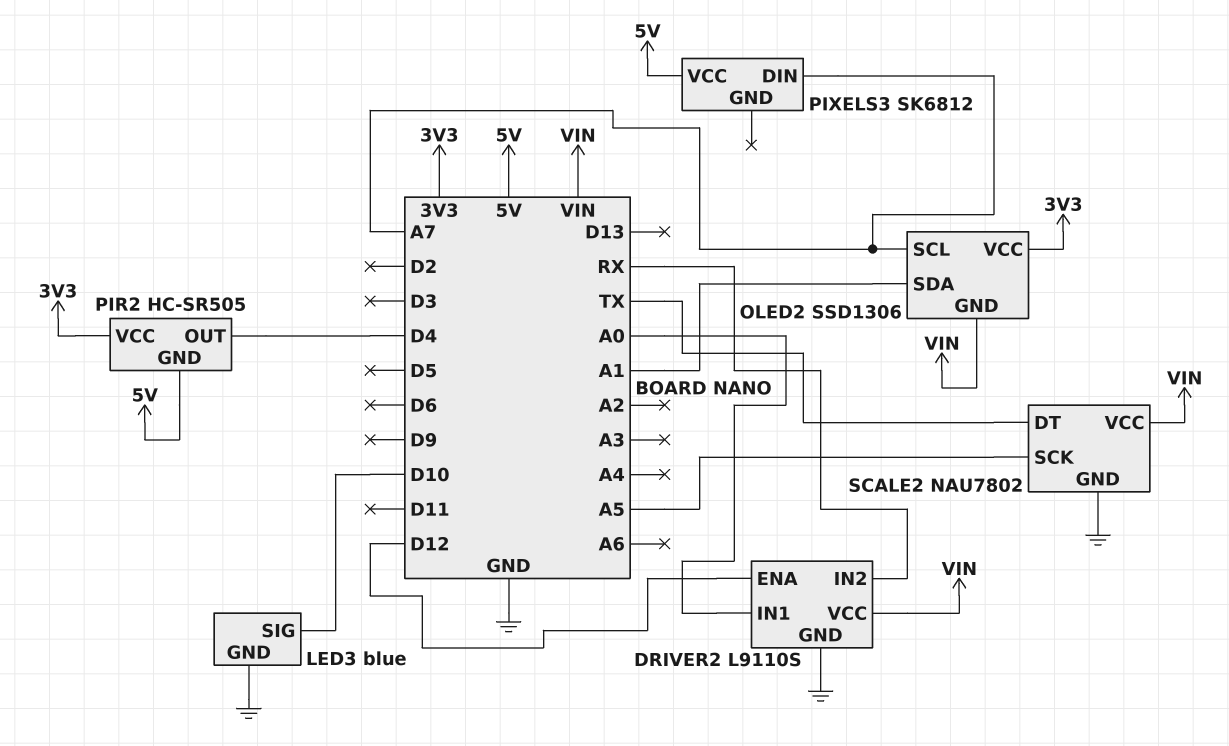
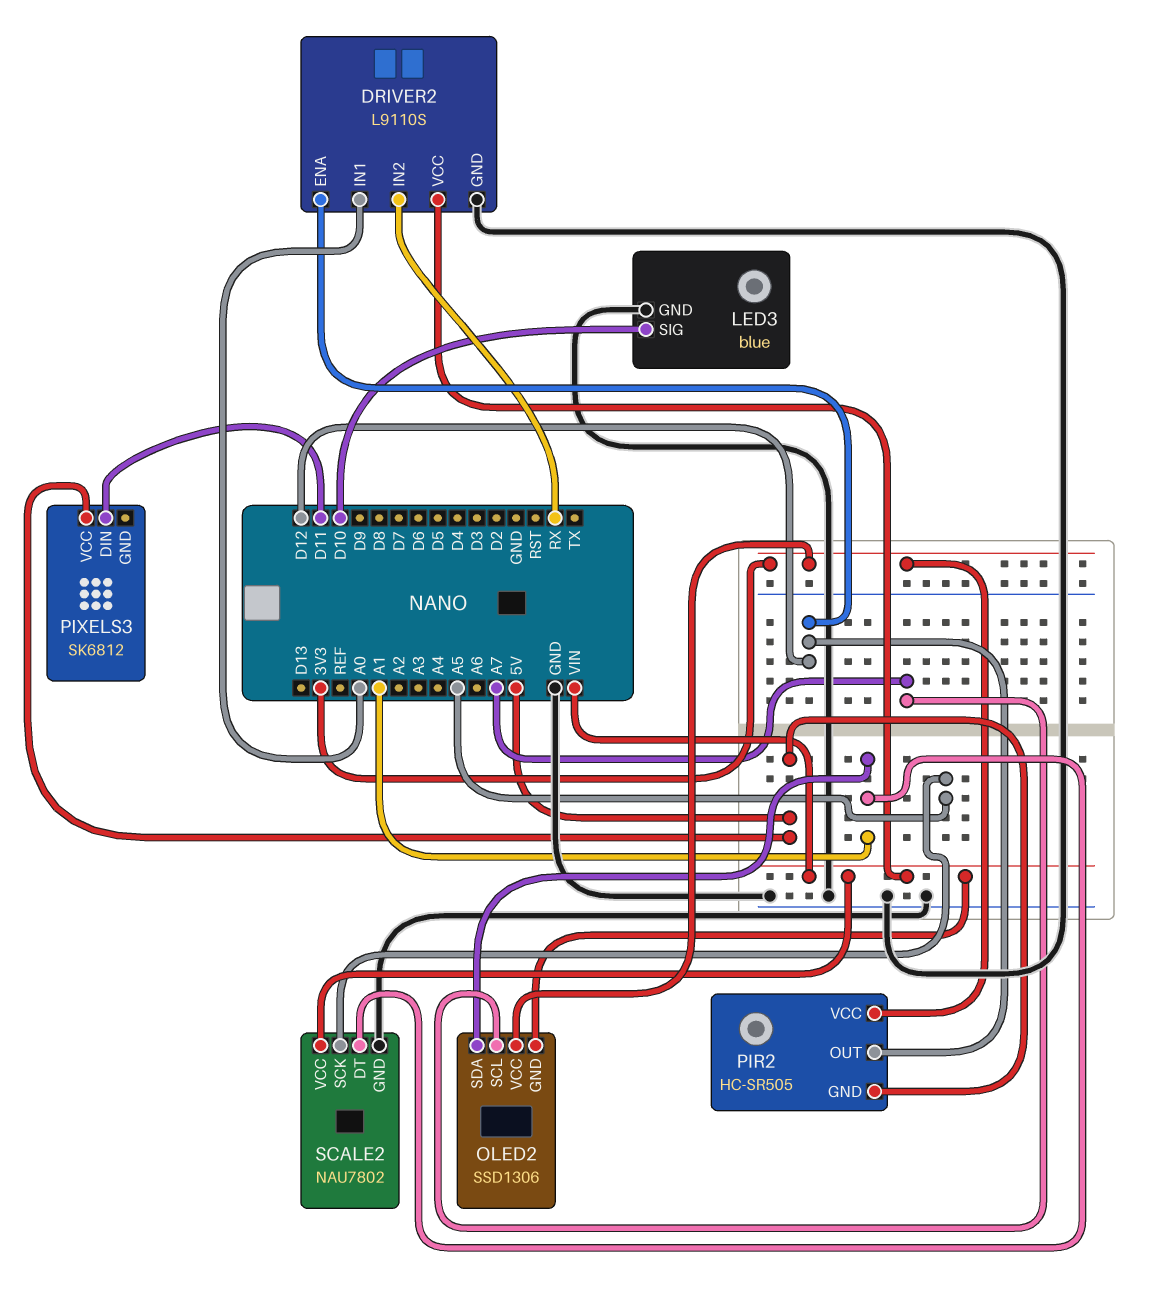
PIR2 pin OUT: D4 -> D12
PIXELS3 pin DIN: A7 -> D11
SCALE2 pin DT: TX -> A1

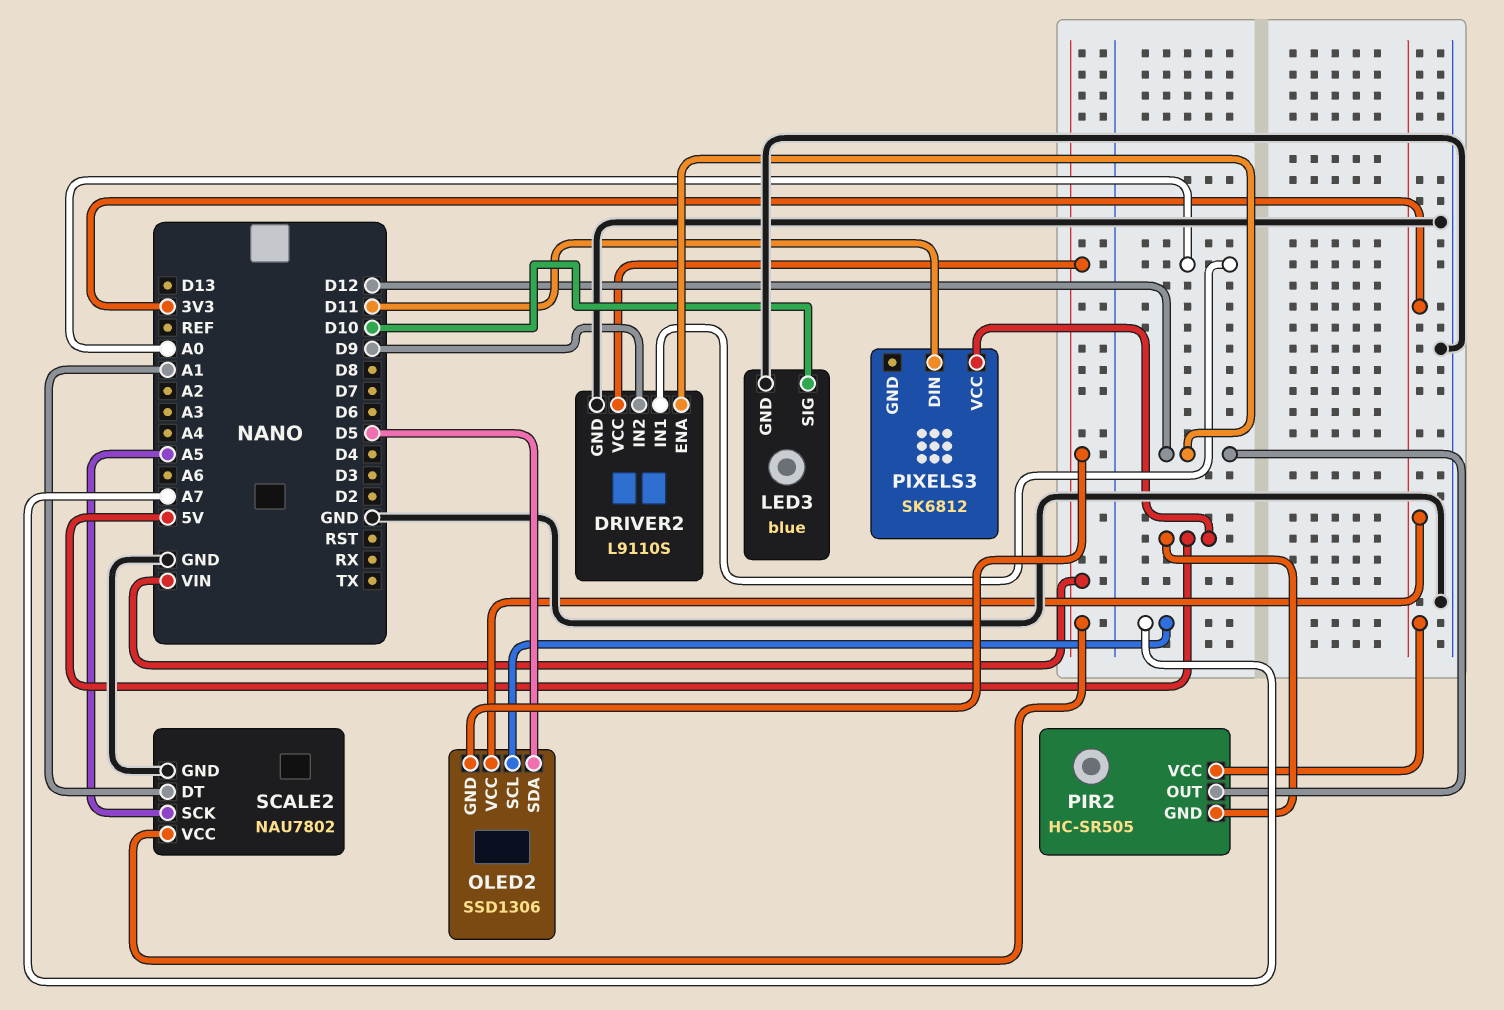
DRIVER2 pin IN2: RX -> D9
OLED2 pin SDA: A1 -> D5

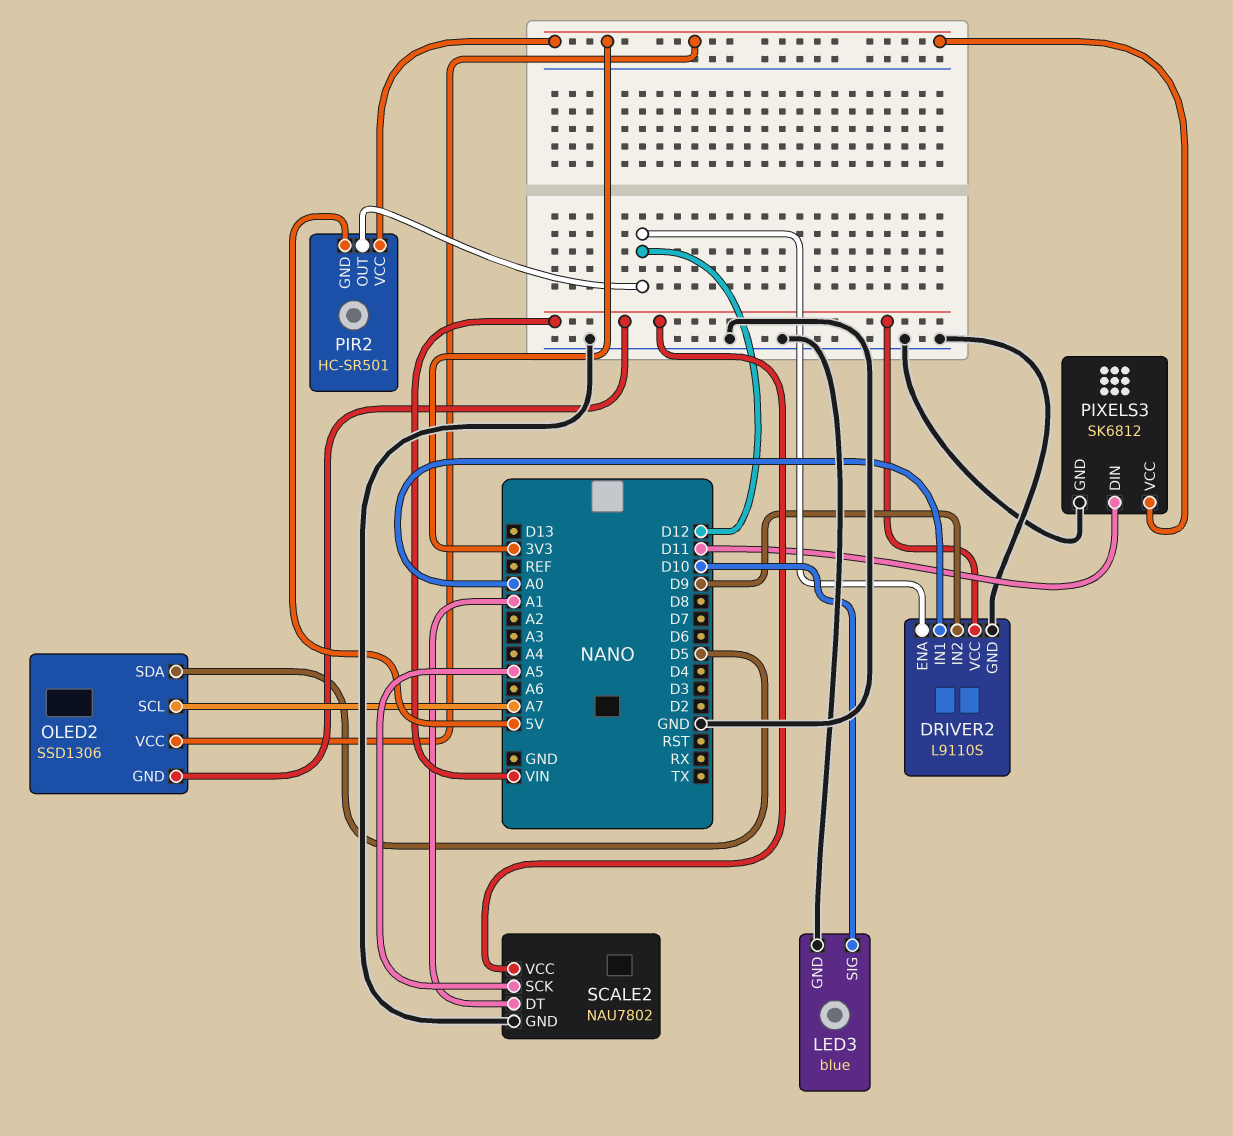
PIR2: HC-SR505 -> HC-SR501
PIXELS3 pin GND: none -> GND
PIXELS3 pin VCC: 5V -> 3V3

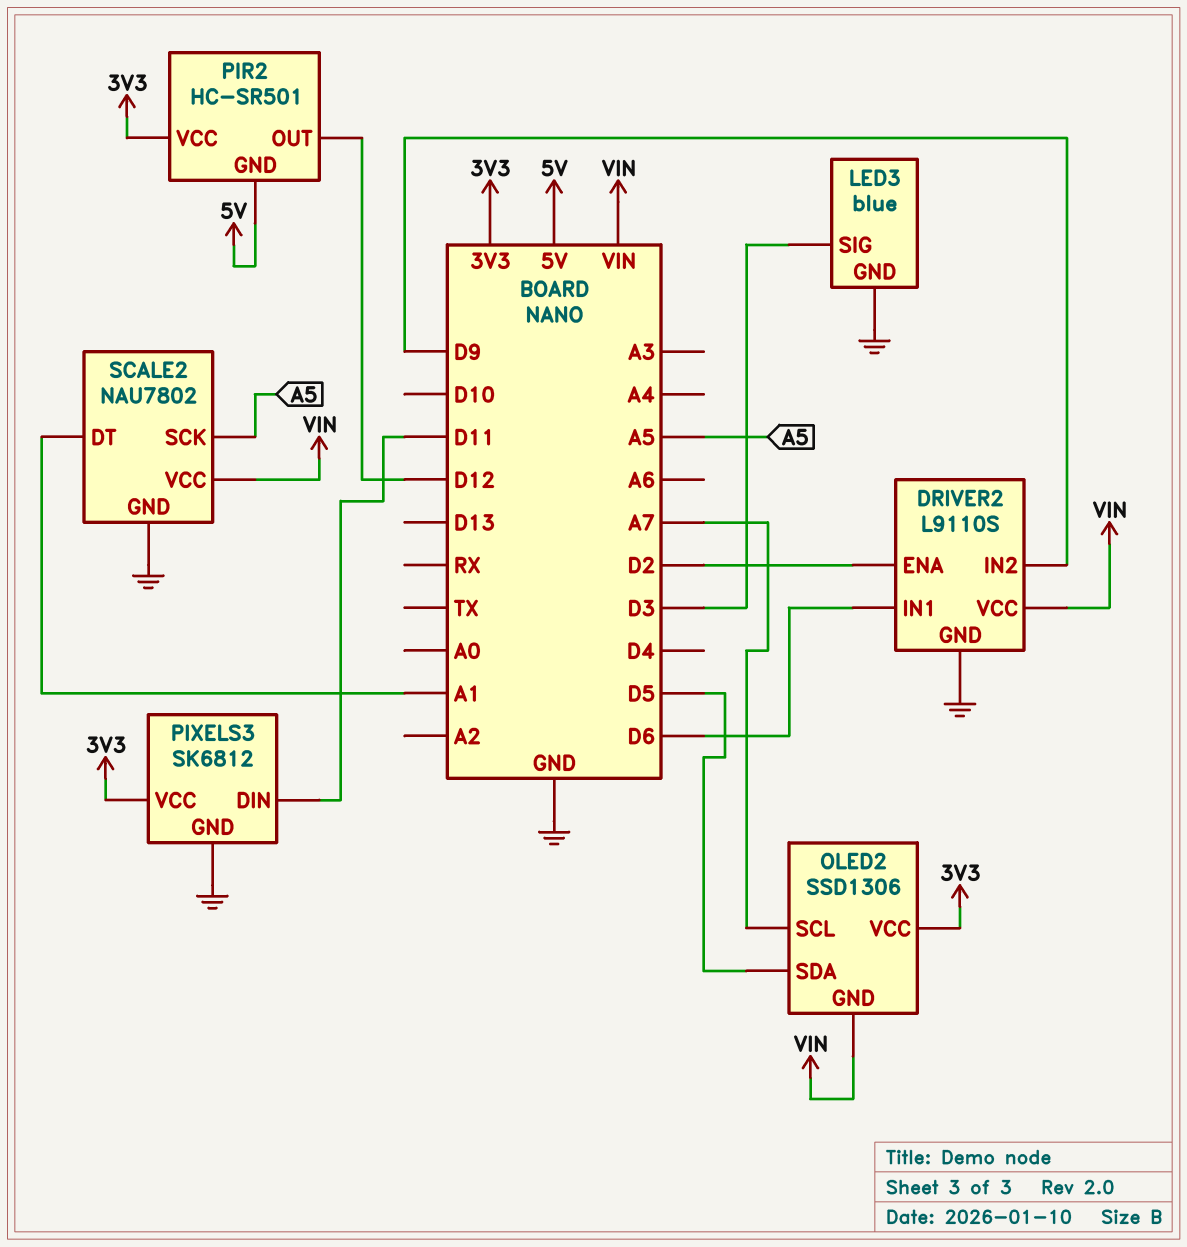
DRIVER2 pin ENA: D12 -> D2
DRIVER2 pin IN1: A0 -> D6
LED3 pin SIG: D10 -> D3

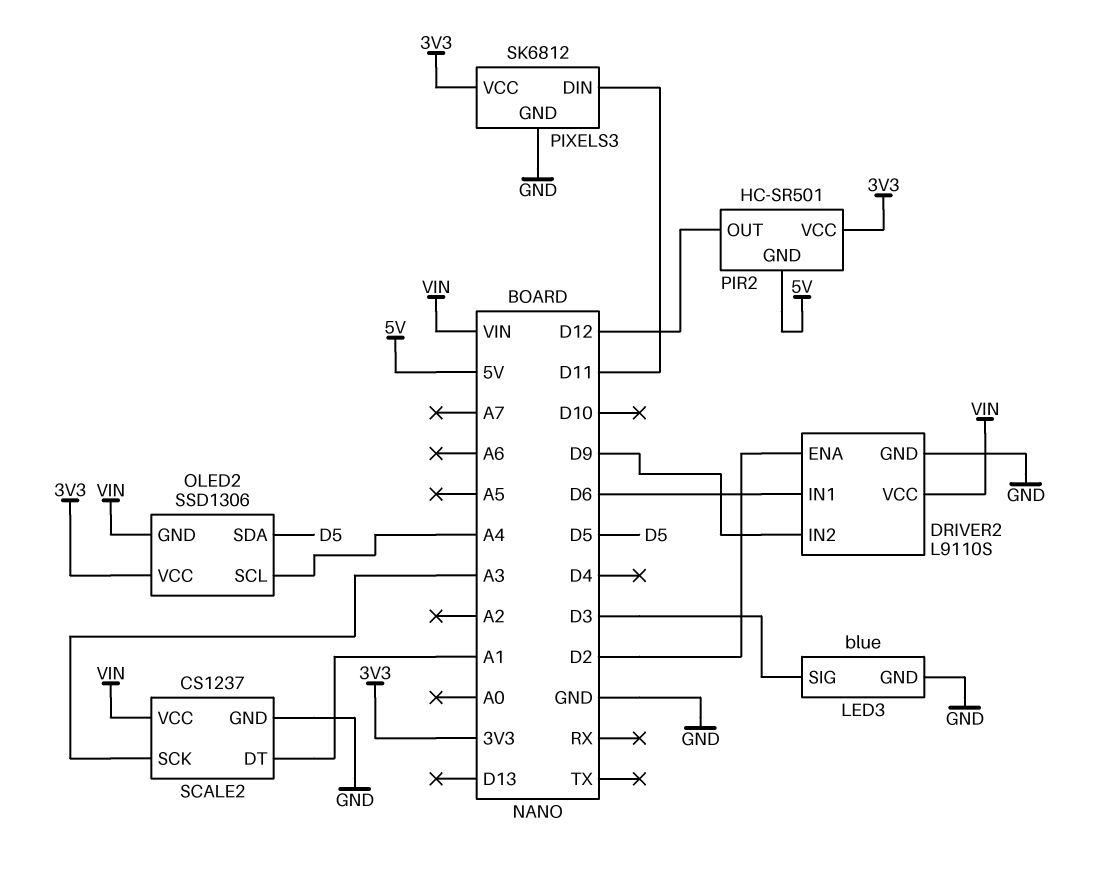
OLED2 pin SCL: A7 -> A4
SCALE2: NAU7802 -> CS1237
SCALE2 pin SCK: A5 -> A3

